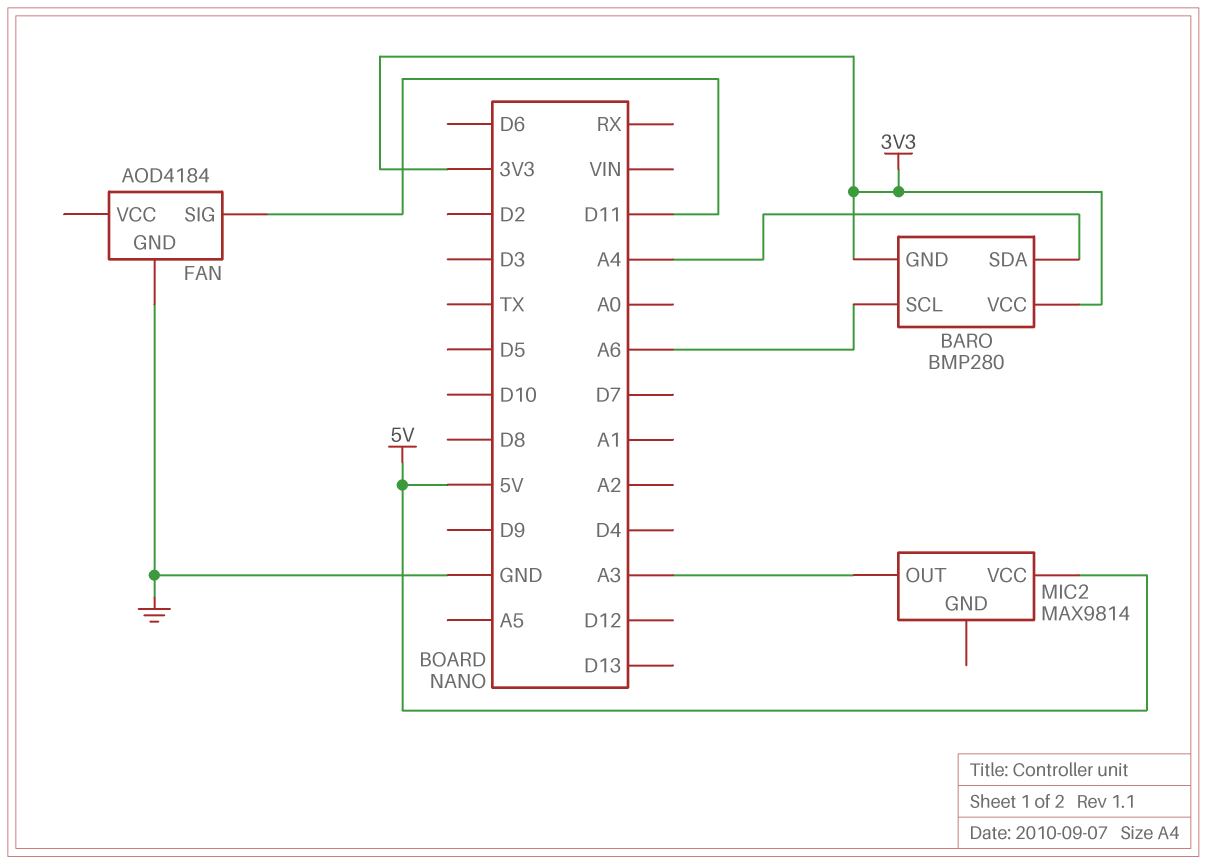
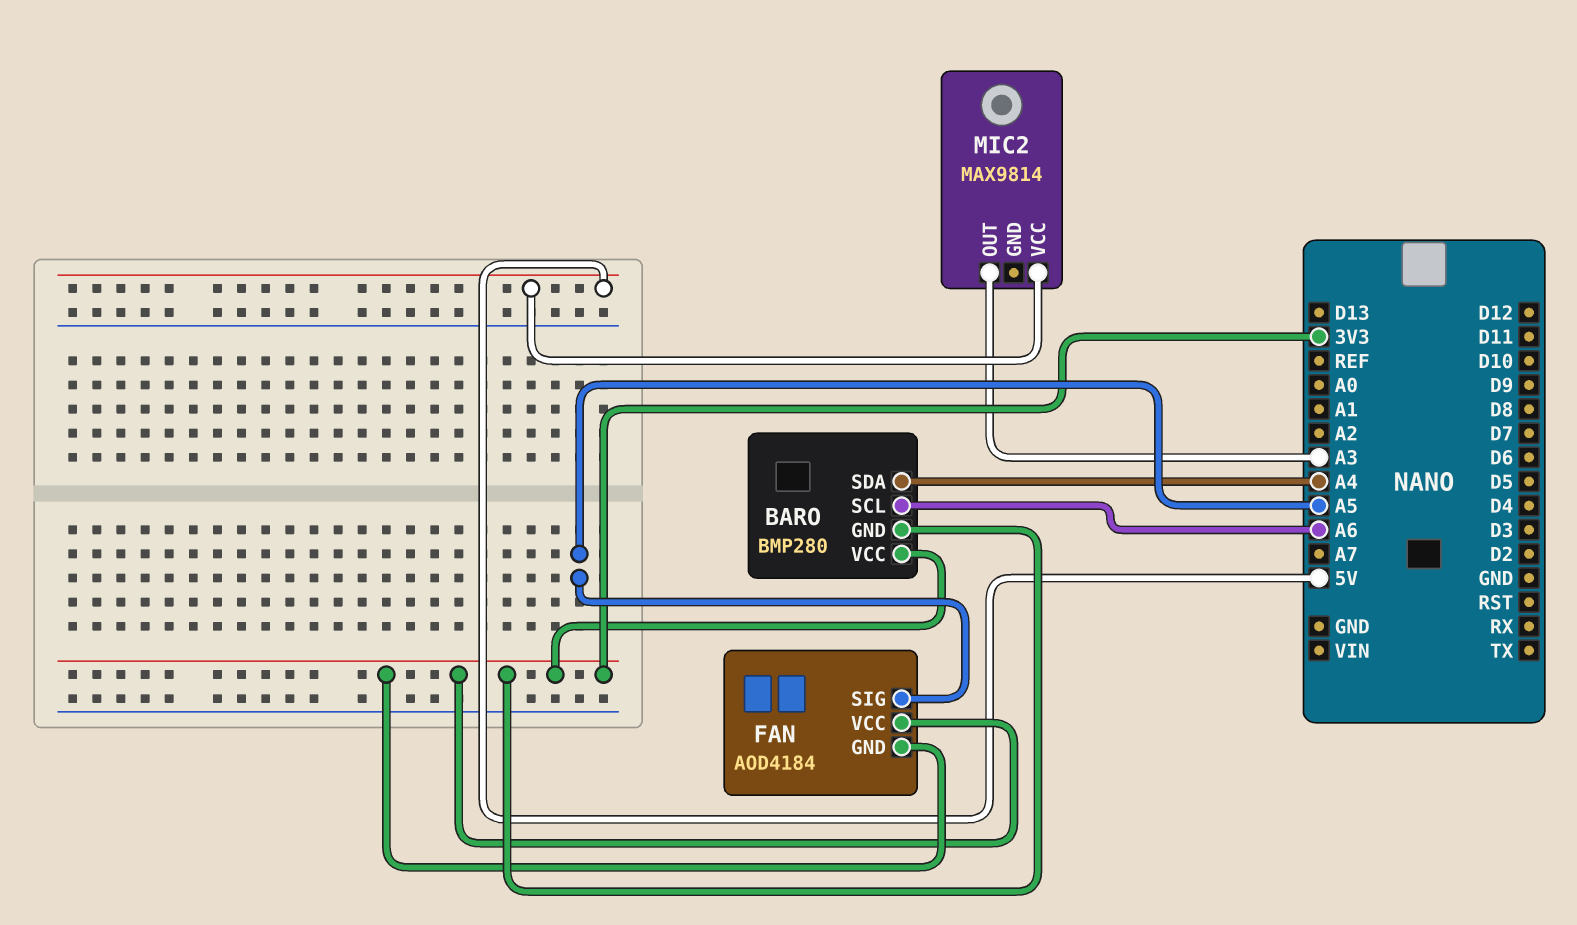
FAN pin GND: GND -> 3V3
FAN pin SIG: D11 -> A5
FAN pin VCC: none -> 3V3

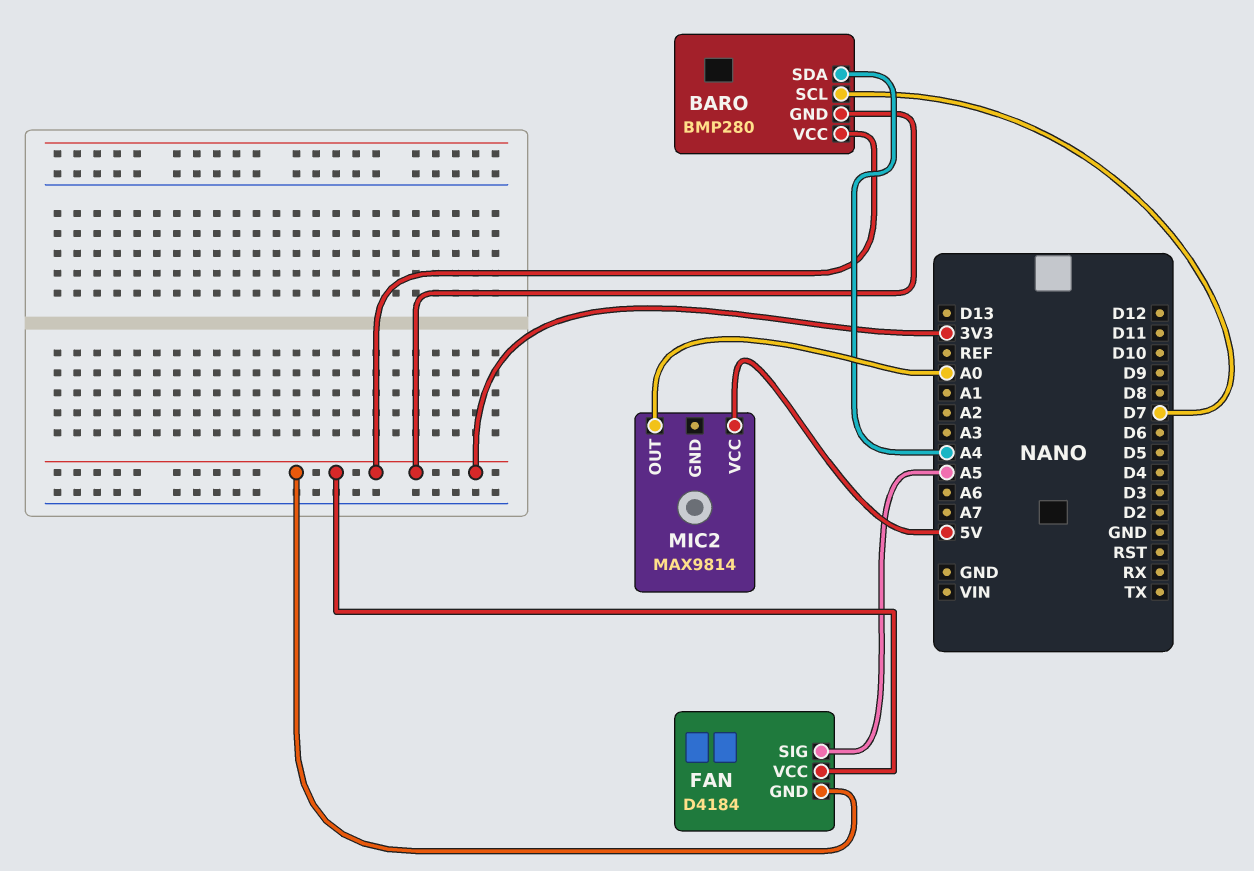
BARO pin SCL: A6 -> D7
FAN: AOD4184 -> D4184
MIC2 pin OUT: A3 -> A0

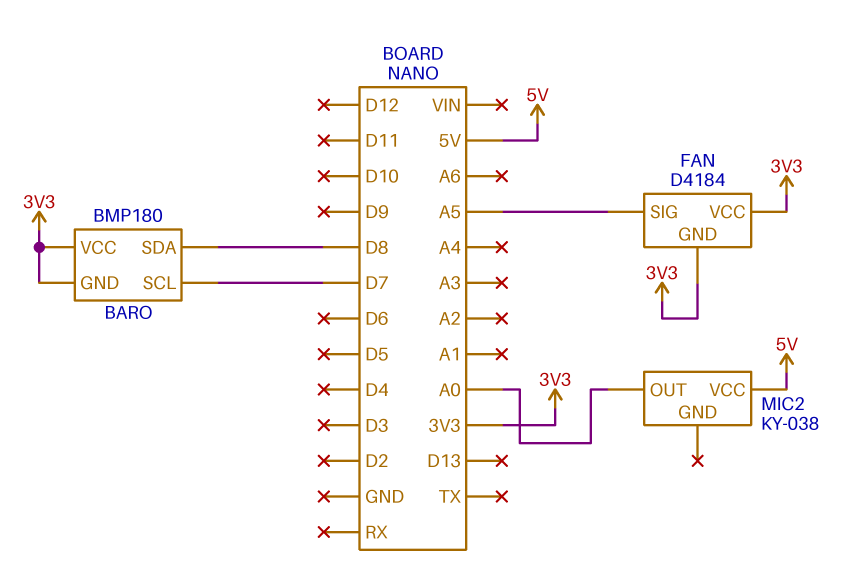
BARO: BMP280 -> BMP180
BARO pin SDA: A4 -> D8
MIC2: MAX9814 -> KY-038

